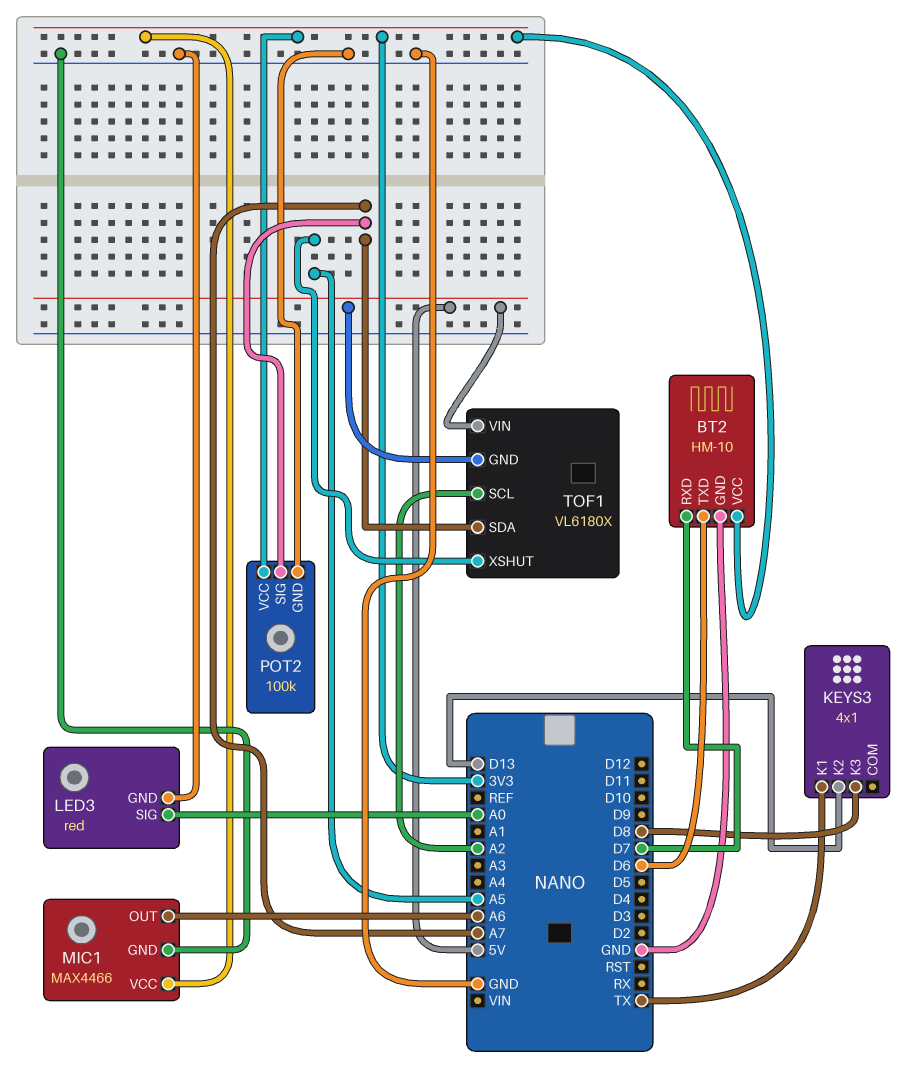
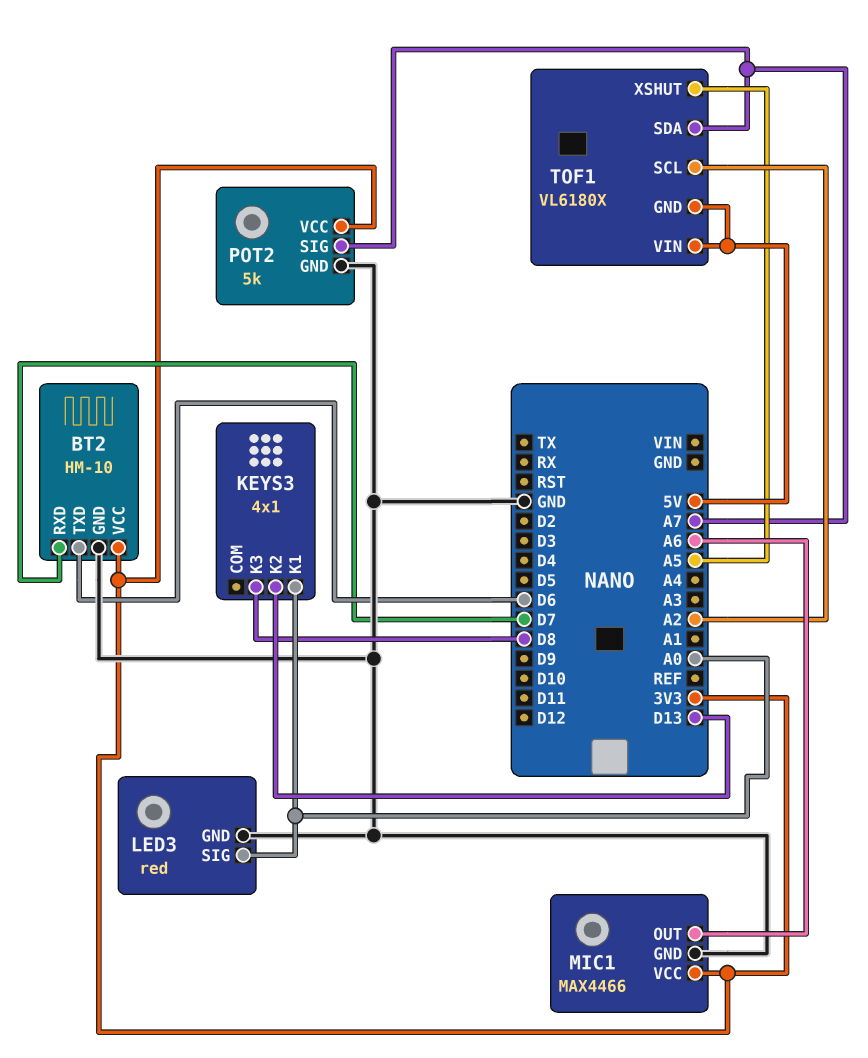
KEYS3 pin K1: TX -> A0
POT2: 100k -> 5k

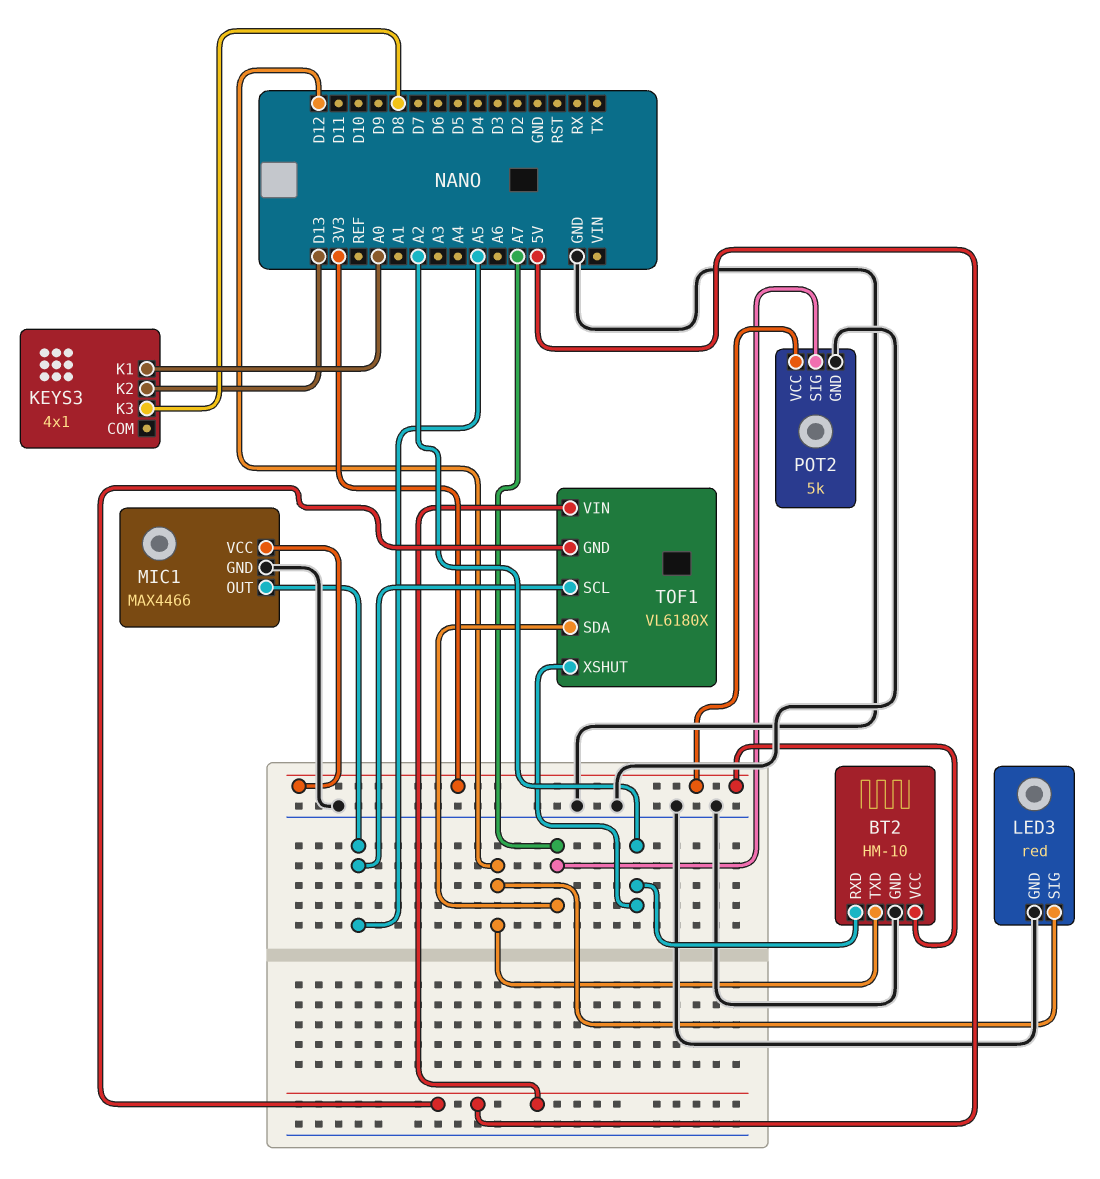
BT2 pin RXD: D7 -> A2
BT2 pin TXD: D6 -> D12
LED3 pin SIG: A0 -> D12
MIC1 pin OUT: A6 -> A5
TOF1 pin SCL: A2 -> A5
TOF1 pin XSHUT: A5 -> A2

